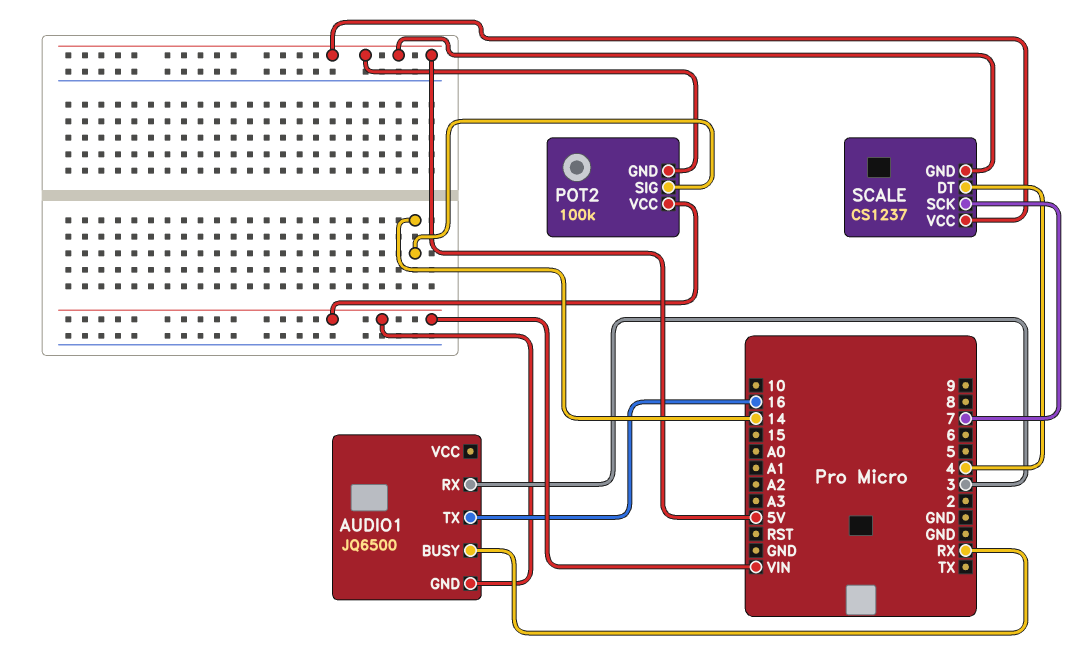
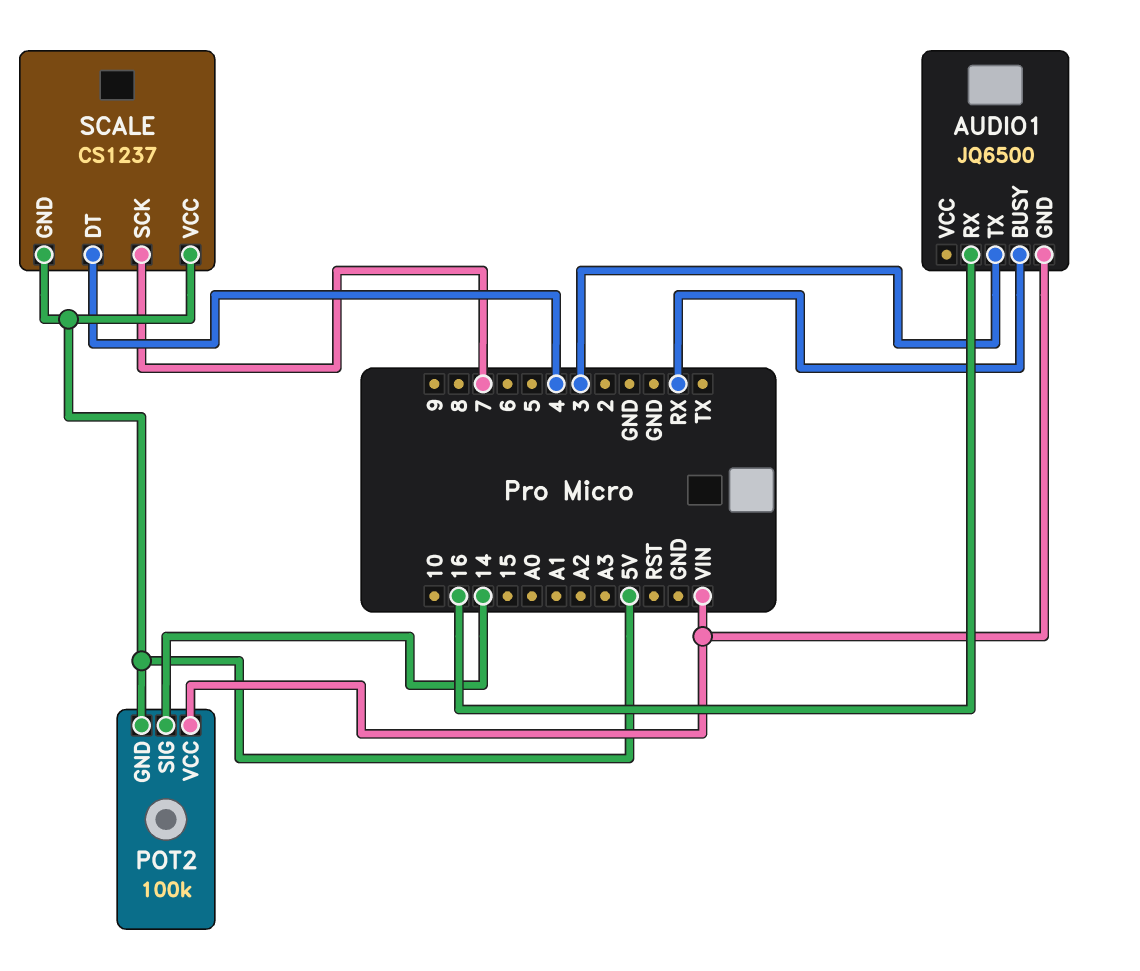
AUDIO1 pin RX: 3 -> 16
AUDIO1 pin TX: 16 -> 3

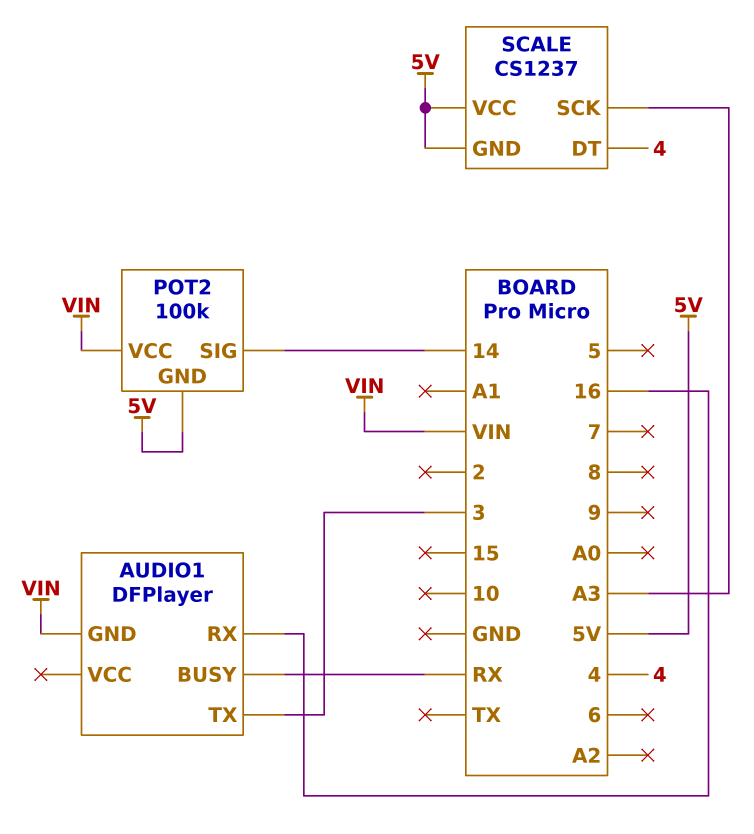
AUDIO1: JQ6500 -> DFPlayer
SCALE pin SCK: 7 -> A3

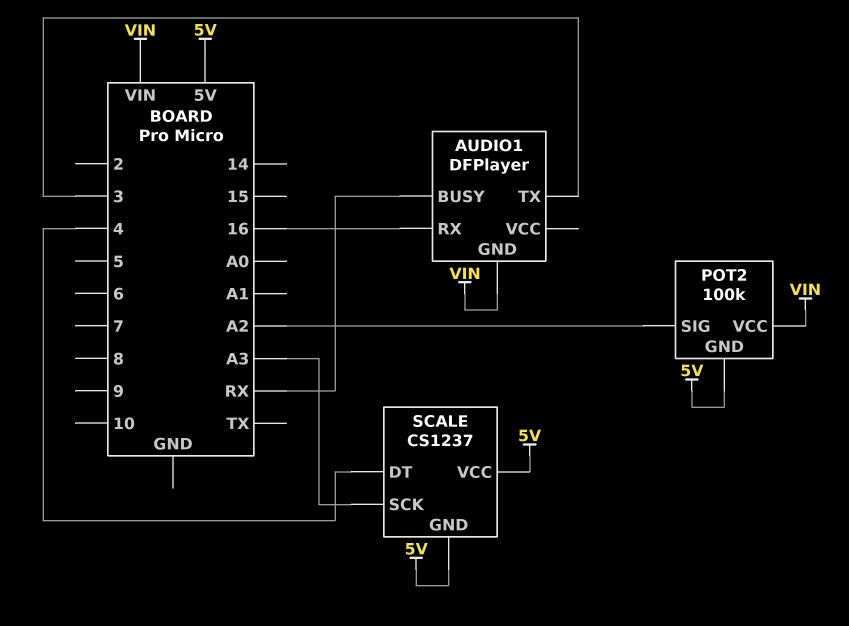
POT2 pin SIG: 14 -> A2

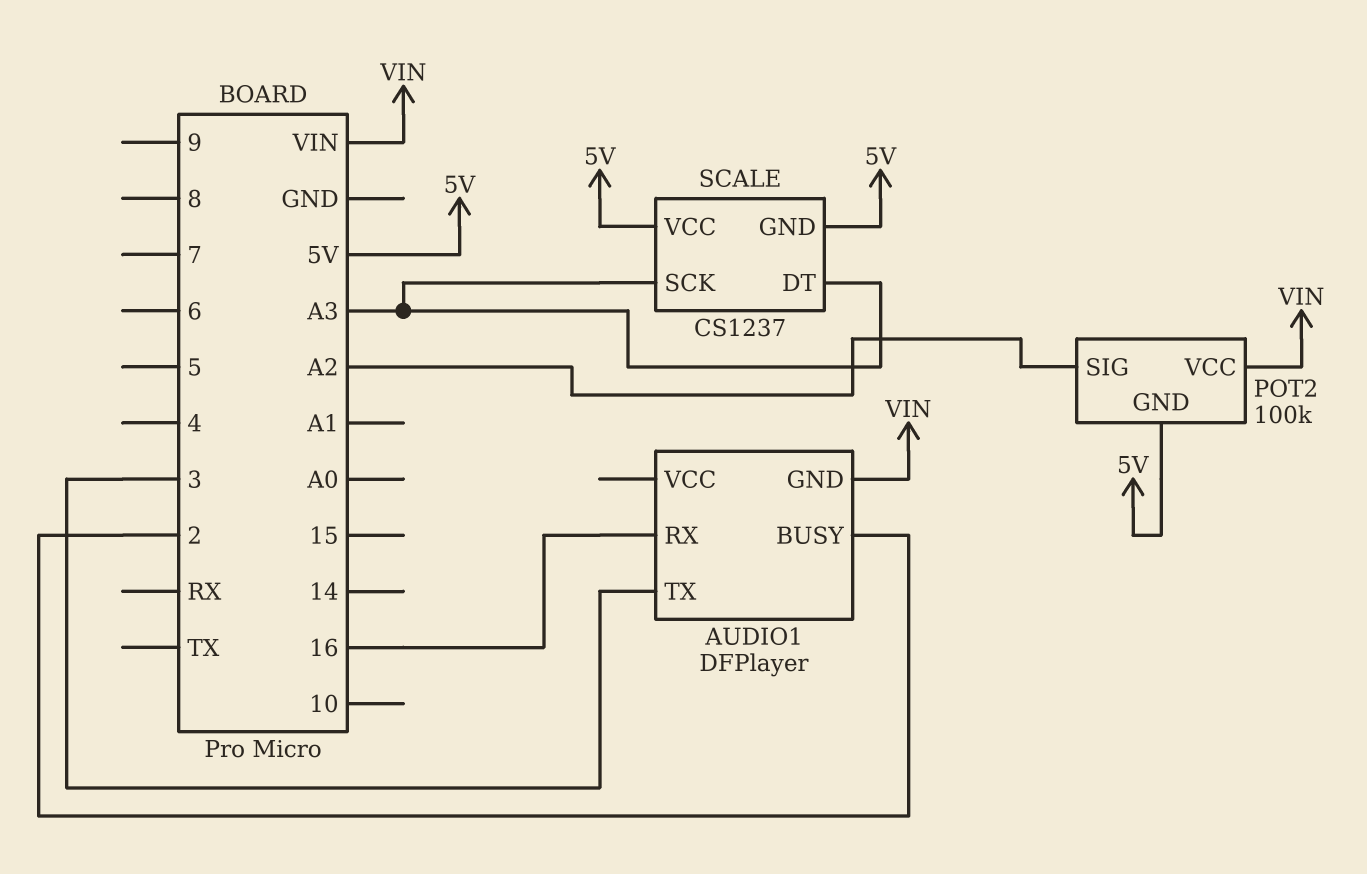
AUDIO1 pin BUSY: RX -> 2
SCALE pin DT: 4 -> A3

